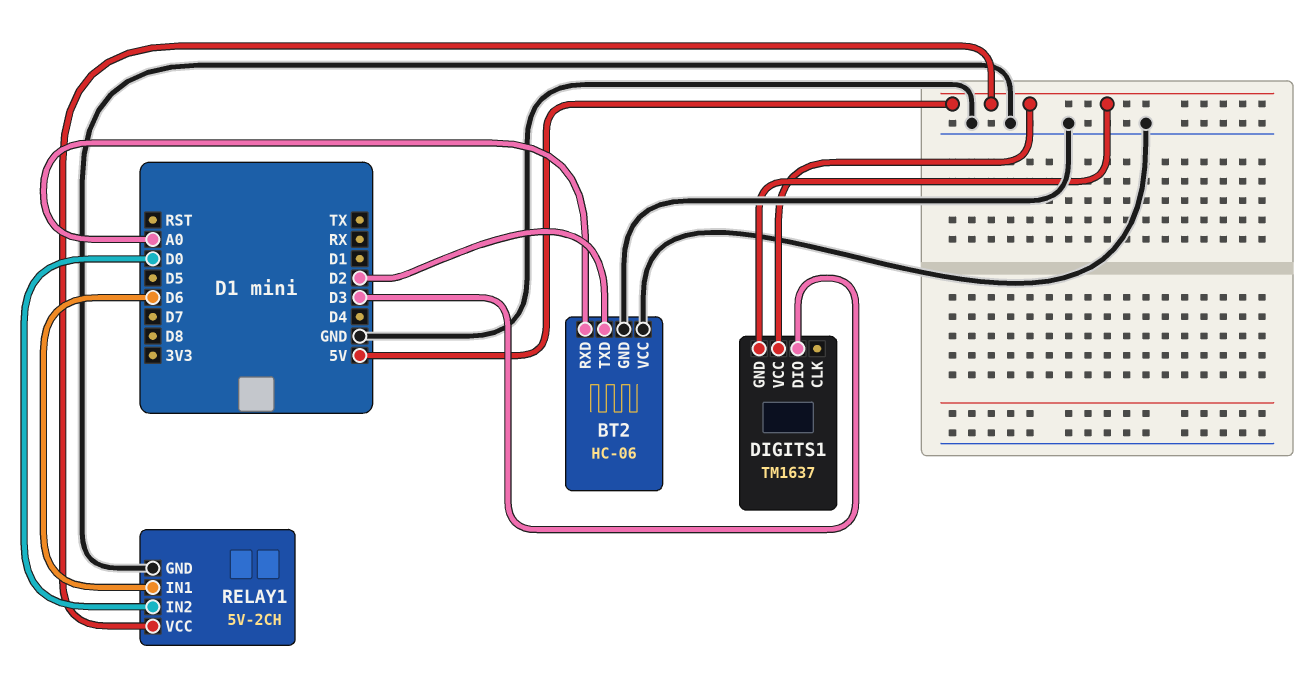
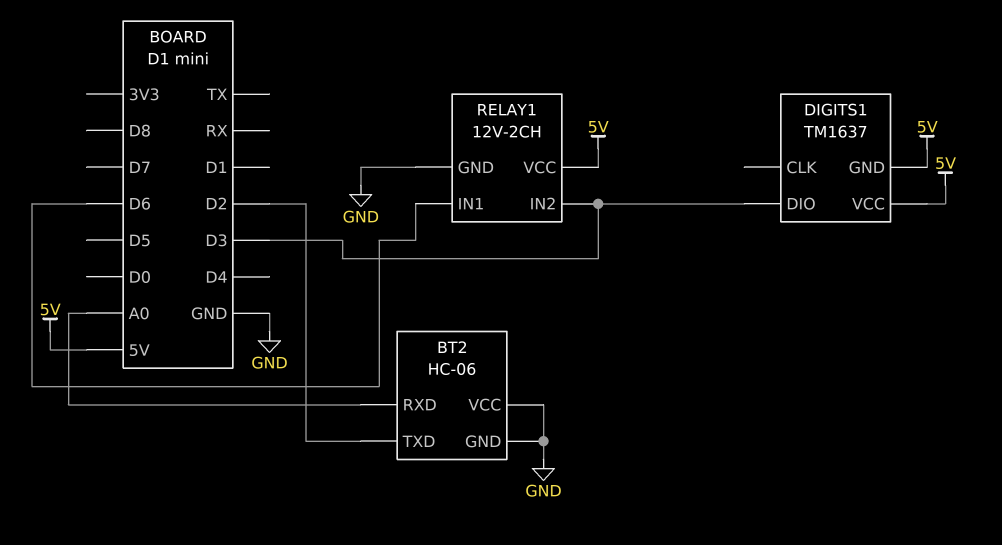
RELAY1: 5V-2CH -> 12V-2CH
RELAY1 pin IN2: D0 -> D3

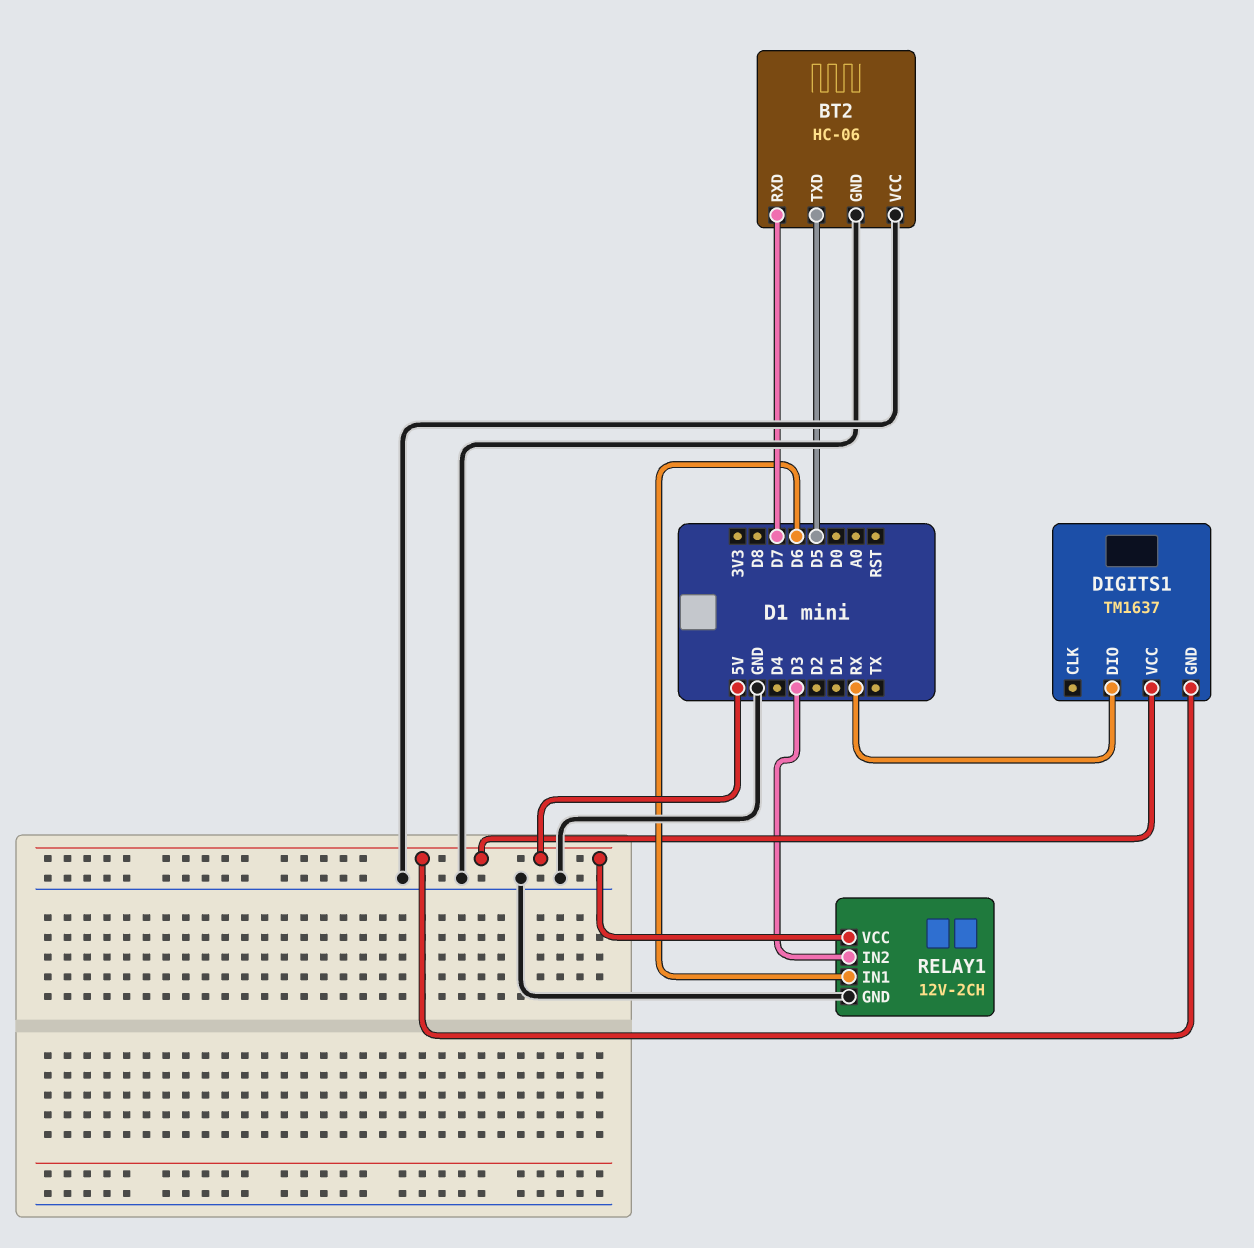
BT2 pin RXD: A0 -> D7
BT2 pin TXD: D2 -> D5
DIGITS1 pin DIO: D3 -> RX

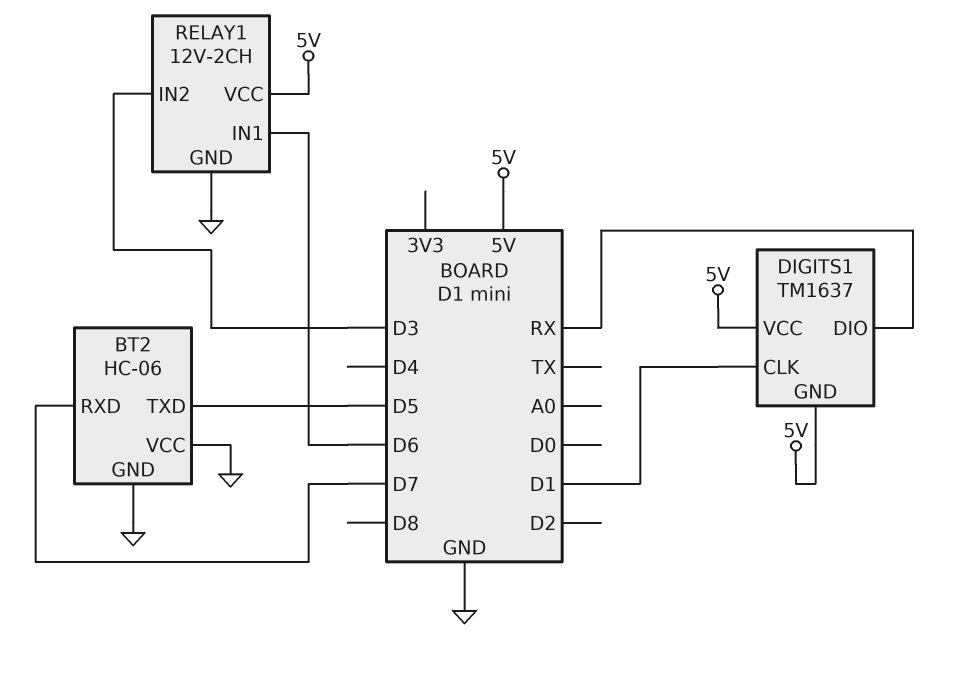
DIGITS1 pin CLK: none -> D1

